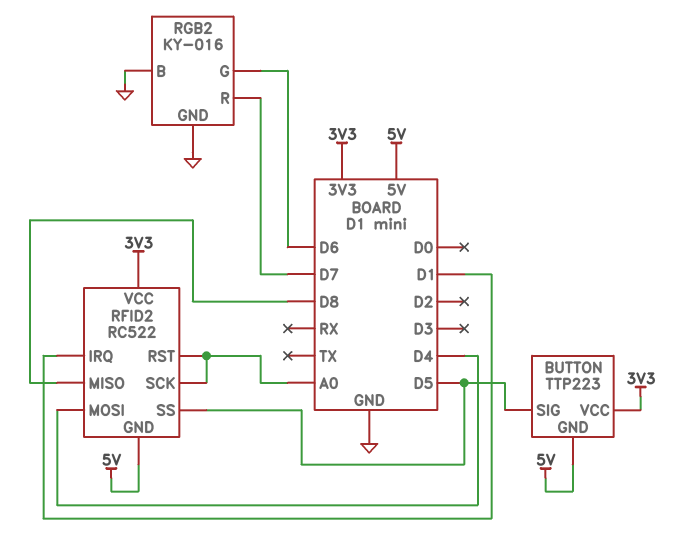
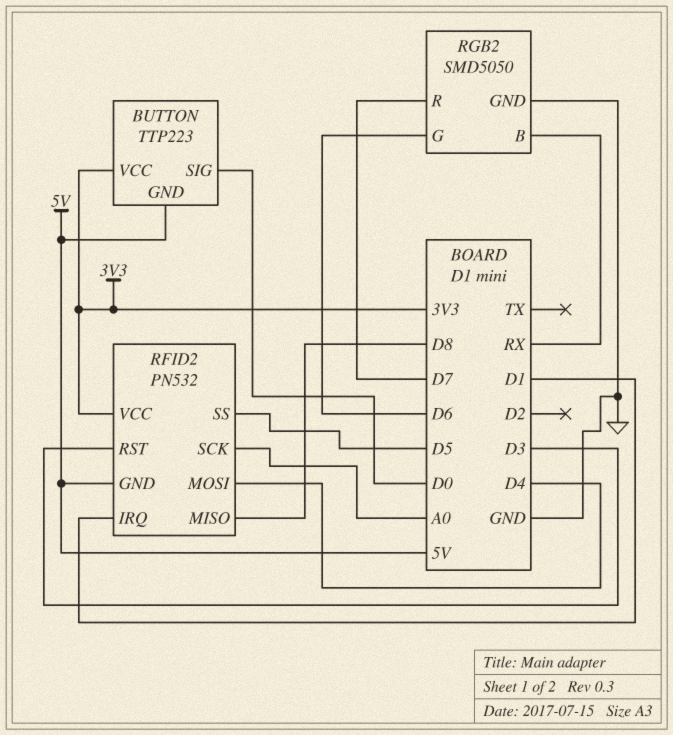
BUTTON pin SIG: D5 -> D0
RFID2: RC522 -> PN532
RFID2 pin RST: A0 -> D3
RGB2: KY-016 -> SMD5050
RGB2 pin B: GND -> RX

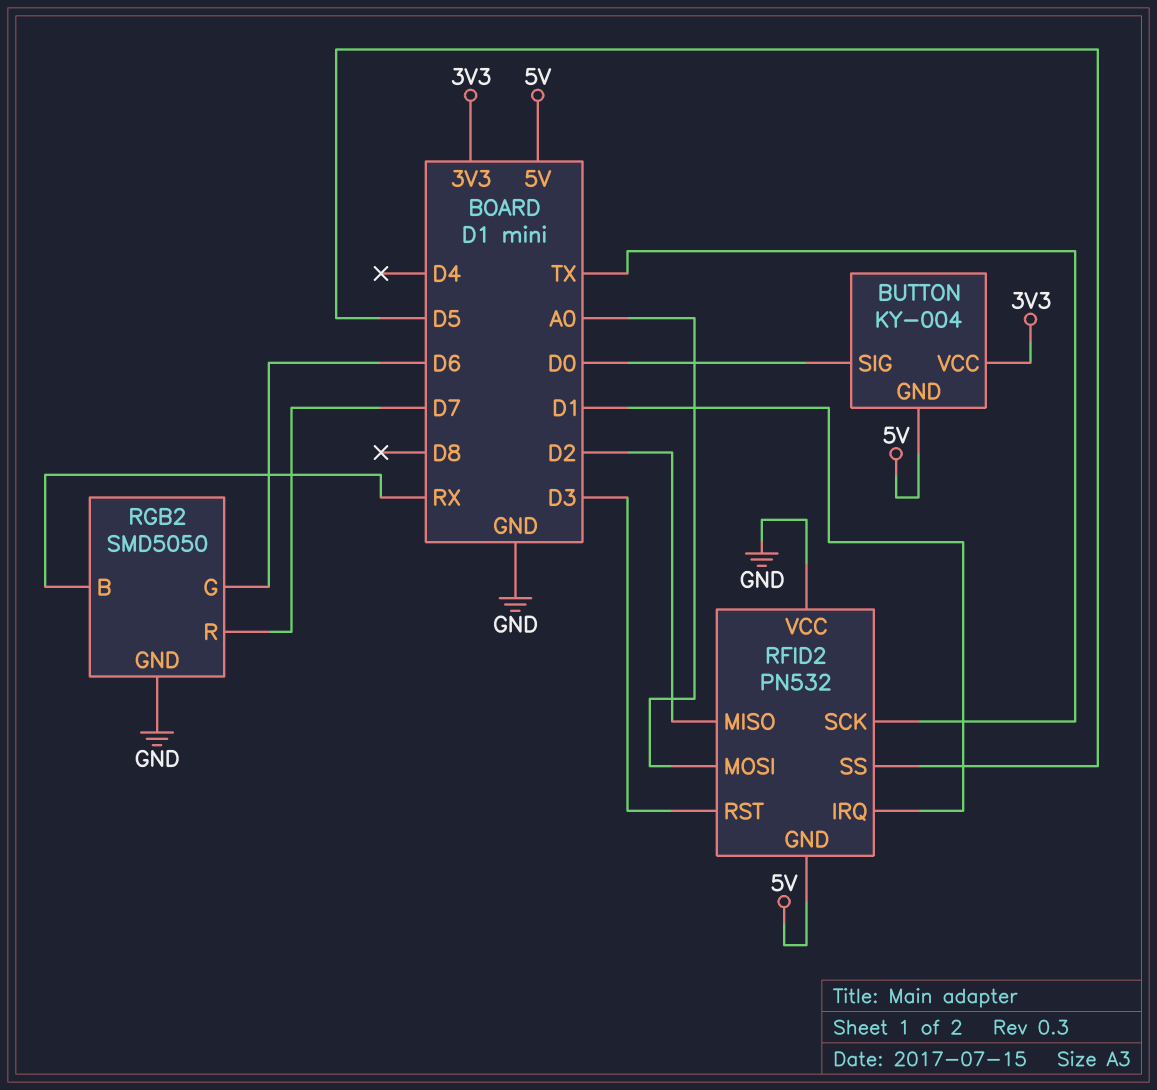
BUTTON: TTP223 -> KY-004
RFID2 pin MISO: D8 -> D2
RFID2 pin MOSI: D4 -> A0
RFID2 pin SCK: A0 -> TX
RFID2 pin VCC: 3V3 -> GND

